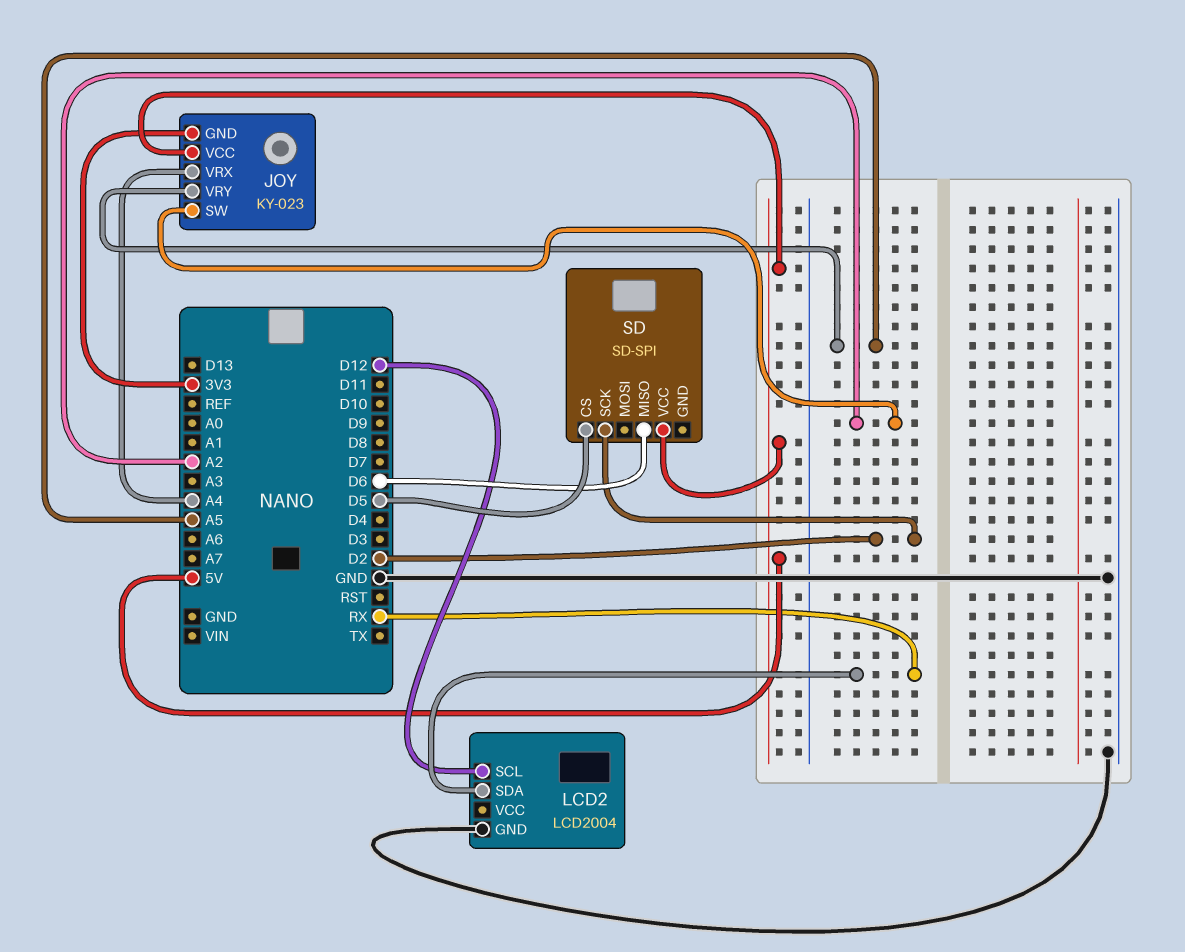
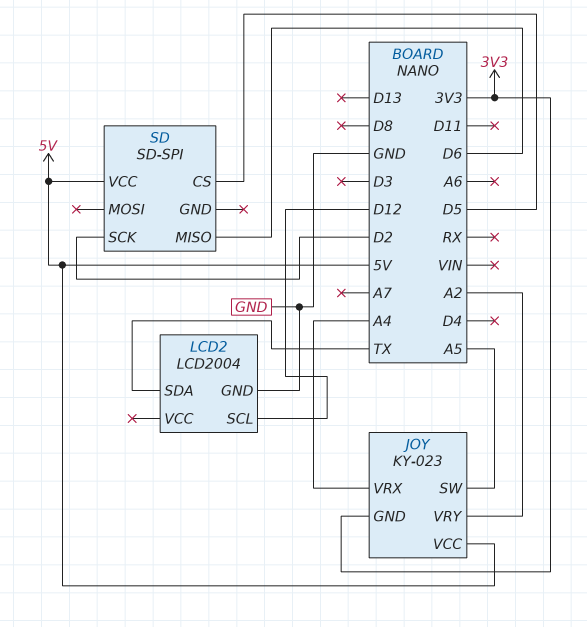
JOY pin SW: A2 -> A5
JOY pin VRY: A5 -> A2
LCD2 pin SDA: RX -> TX

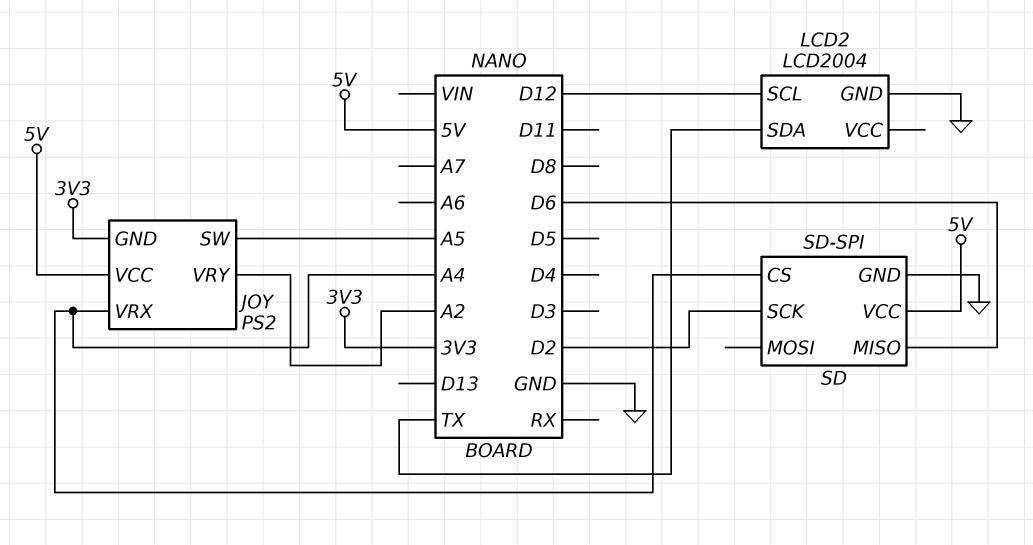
JOY: KY-023 -> PS2
SD pin CS: D5 -> A4
SD pin GND: none -> GND

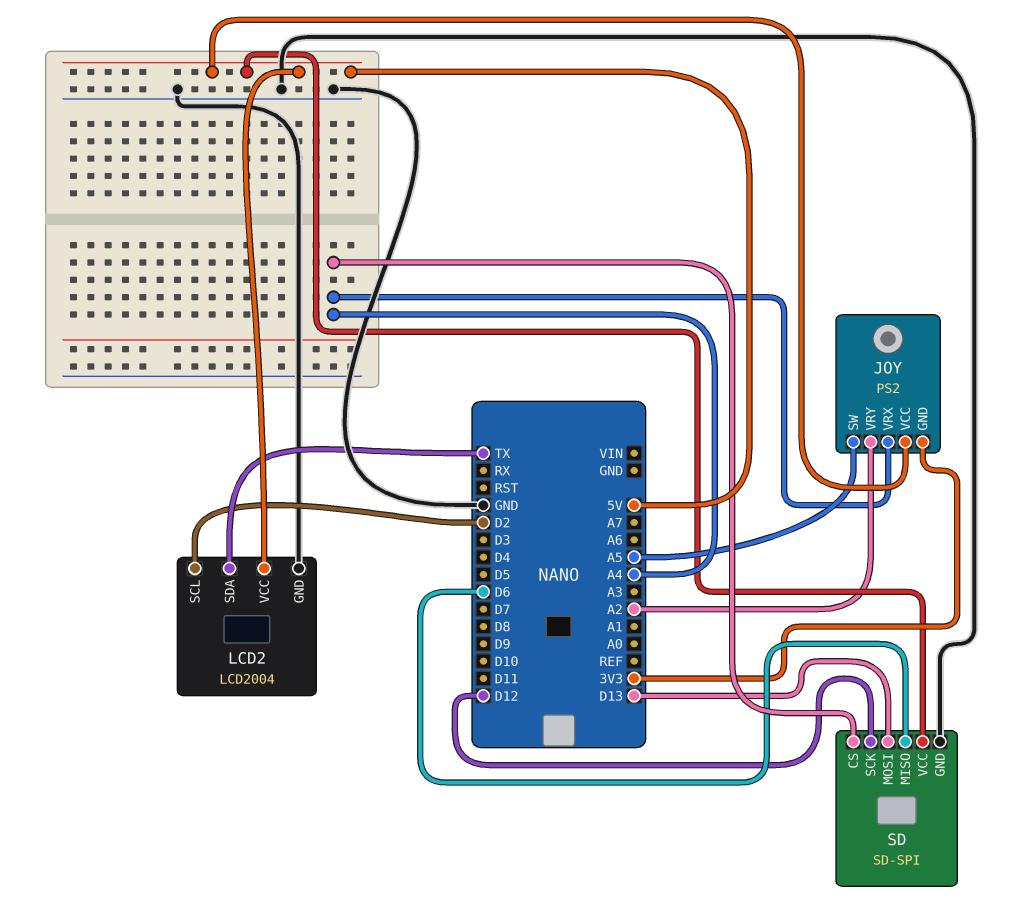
LCD2 pin SCL: D12 -> D2
LCD2 pin VCC: none -> 5V
SD pin MOSI: none -> D13
SD pin SCK: D2 -> D12

